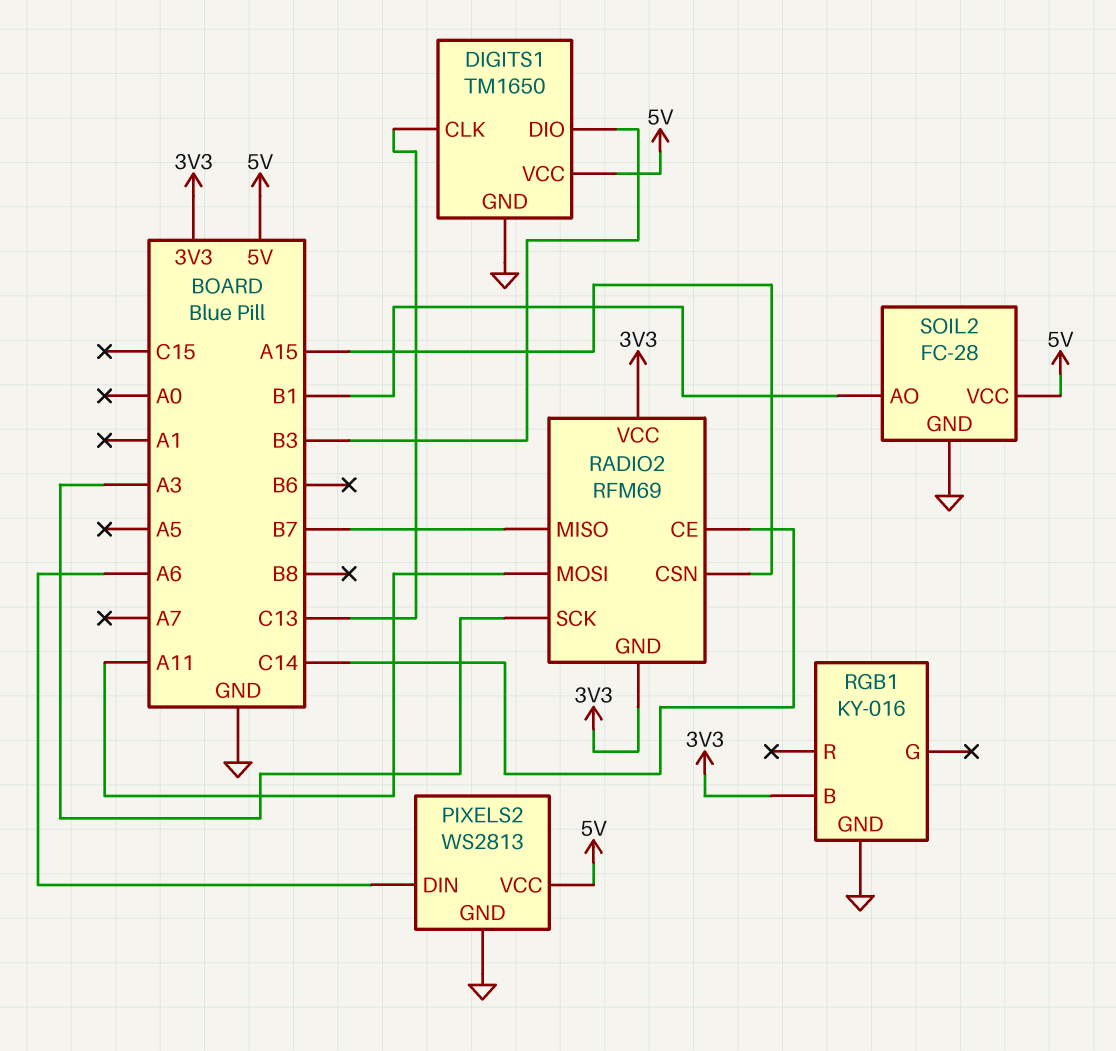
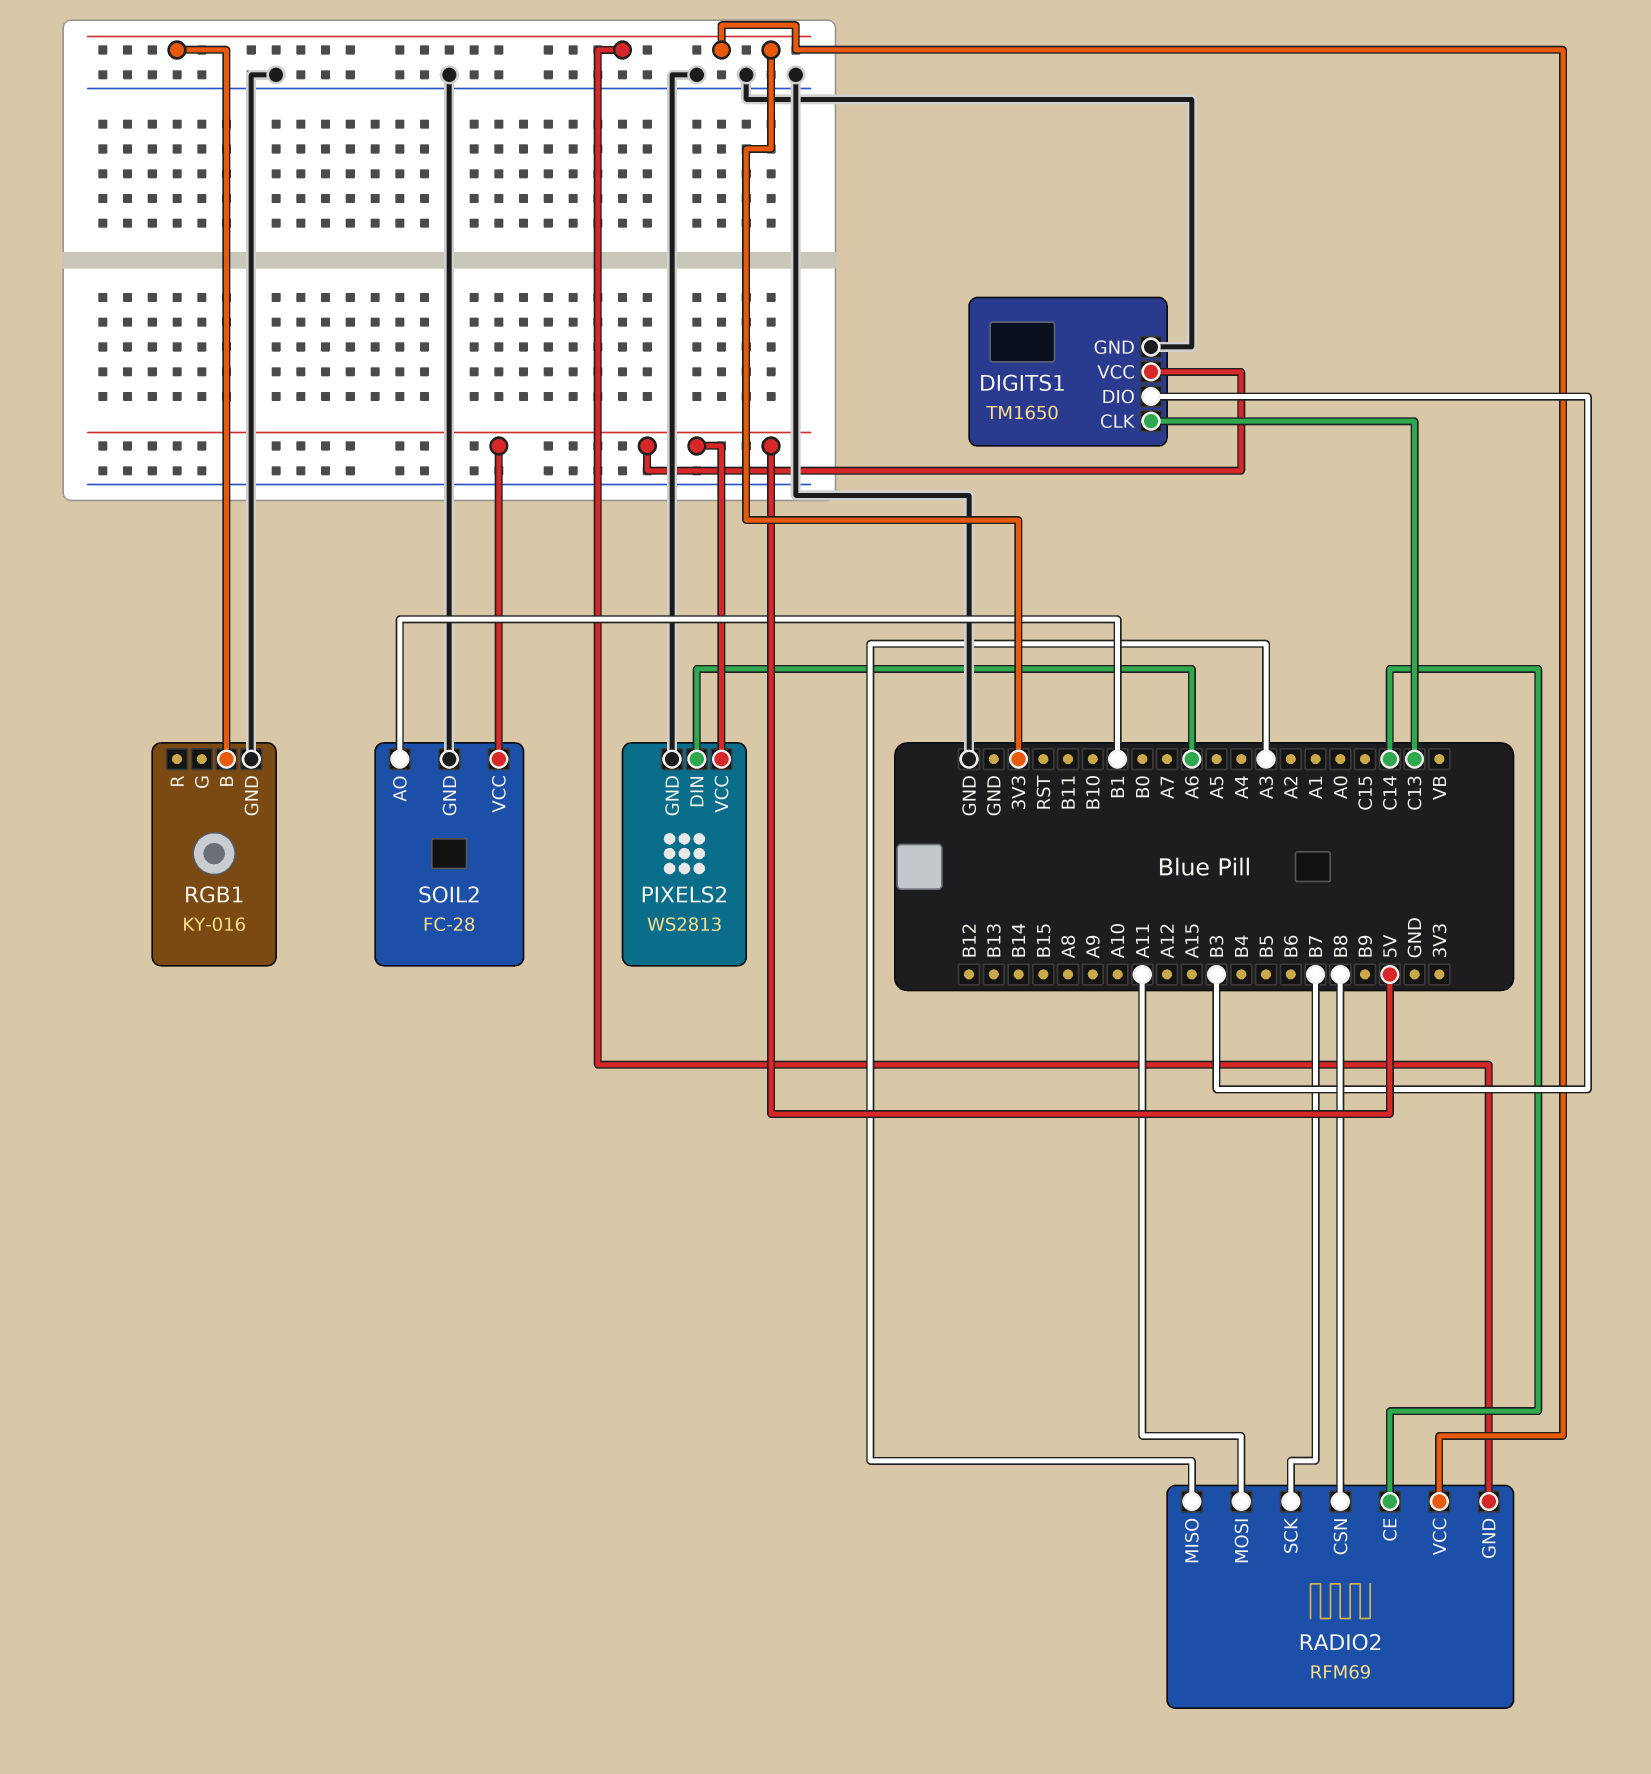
RADIO2 pin CSN: A15 -> B8
RADIO2 pin MISO: B7 -> A3
RADIO2 pin SCK: A3 -> B7

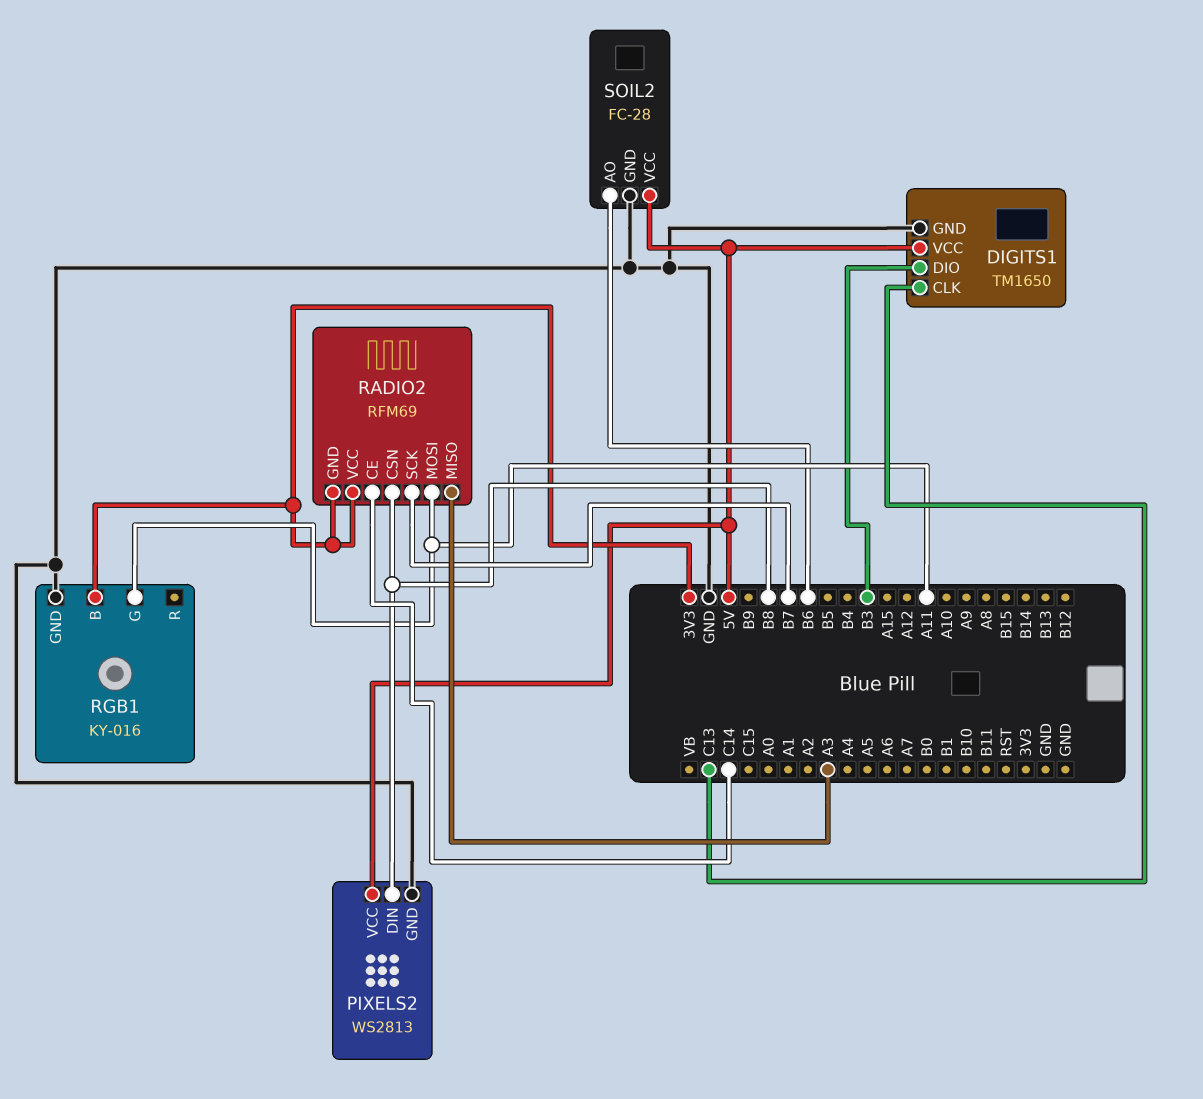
PIXELS2 pin DIN: A6 -> B8
RGB1 pin G: none -> A11
SOIL2 pin AO: B1 -> B6

